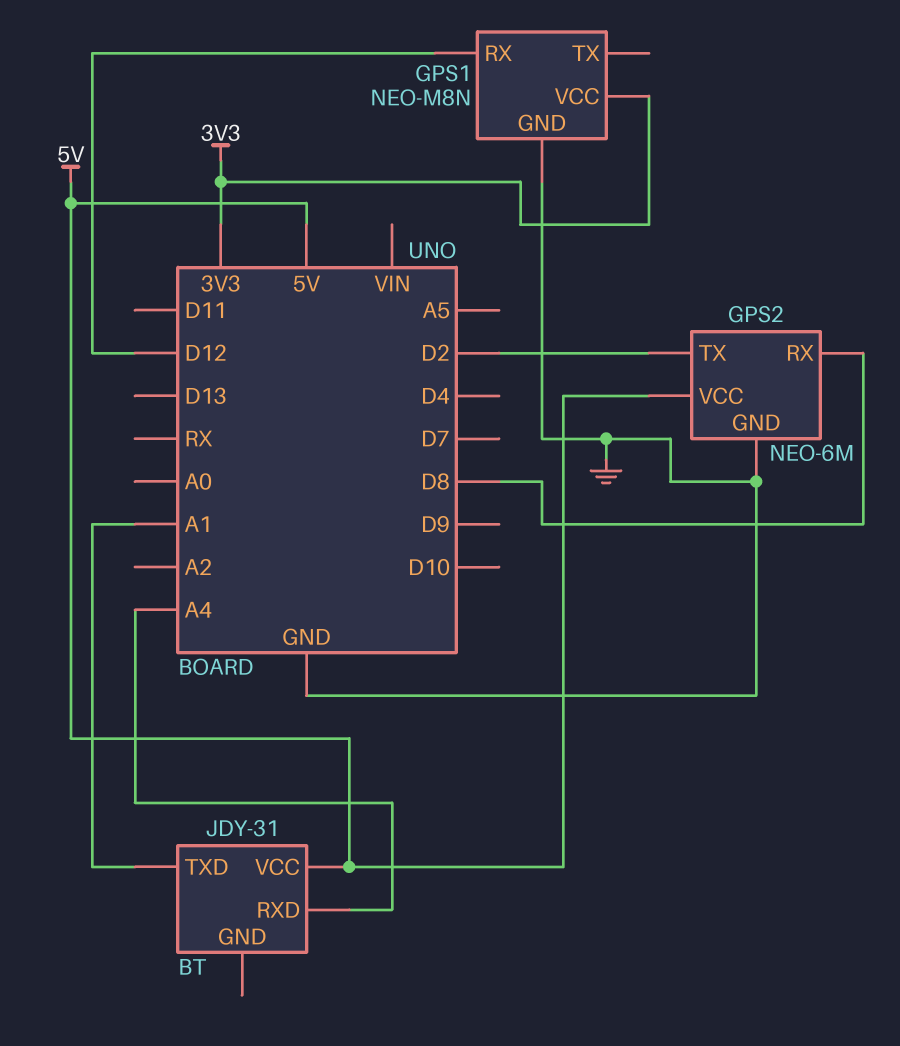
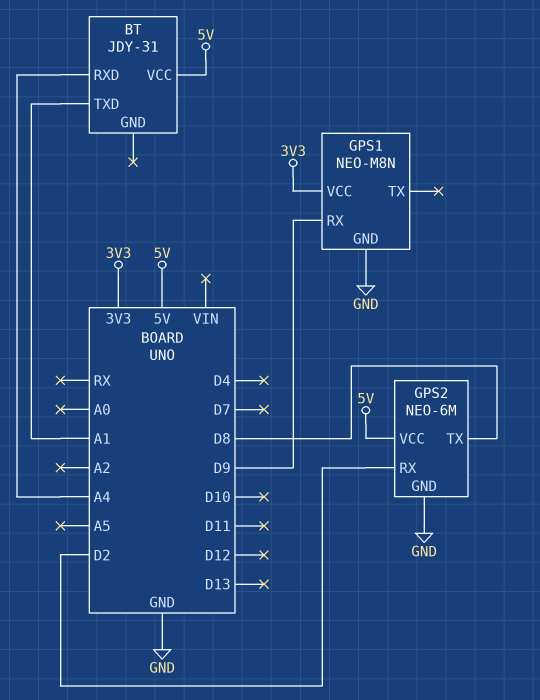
GPS1 pin RX: D12 -> D9
GPS2 pin RX: D8 -> D2
GPS2 pin TX: D2 -> D8

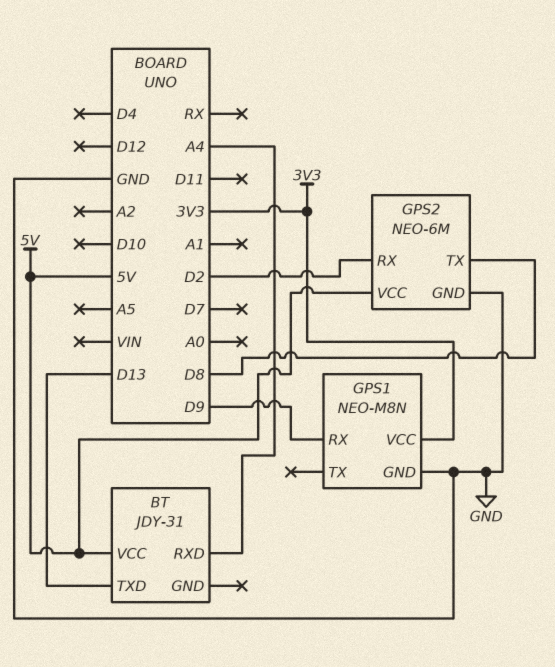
BT pin TXD: A1 -> D13

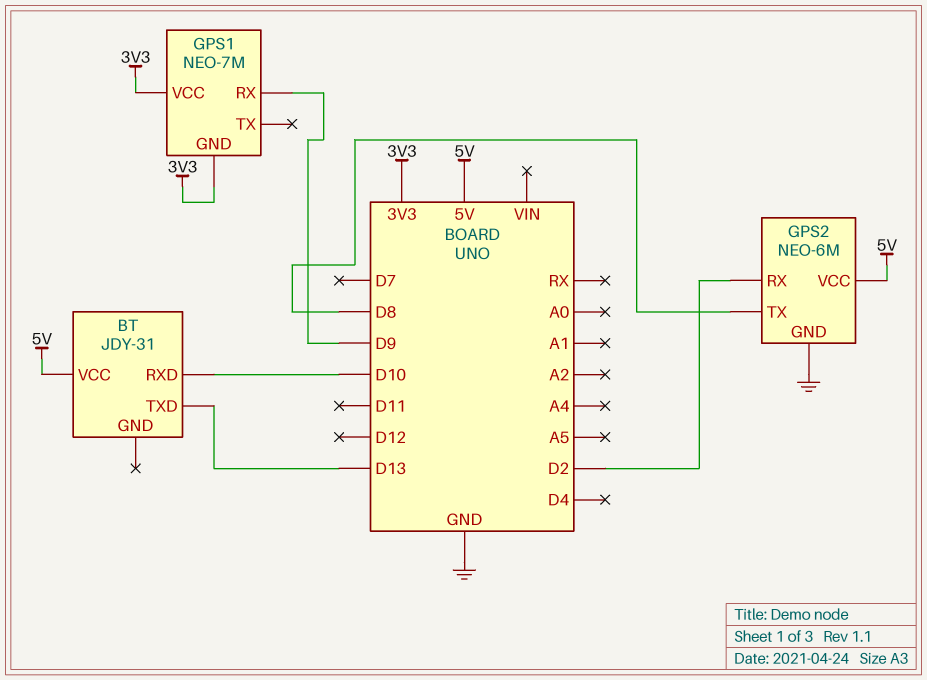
BT pin RXD: A4 -> D10
GPS1: NEO-M8N -> NEO-7M
GPS1 pin GND: GND -> 3V3

